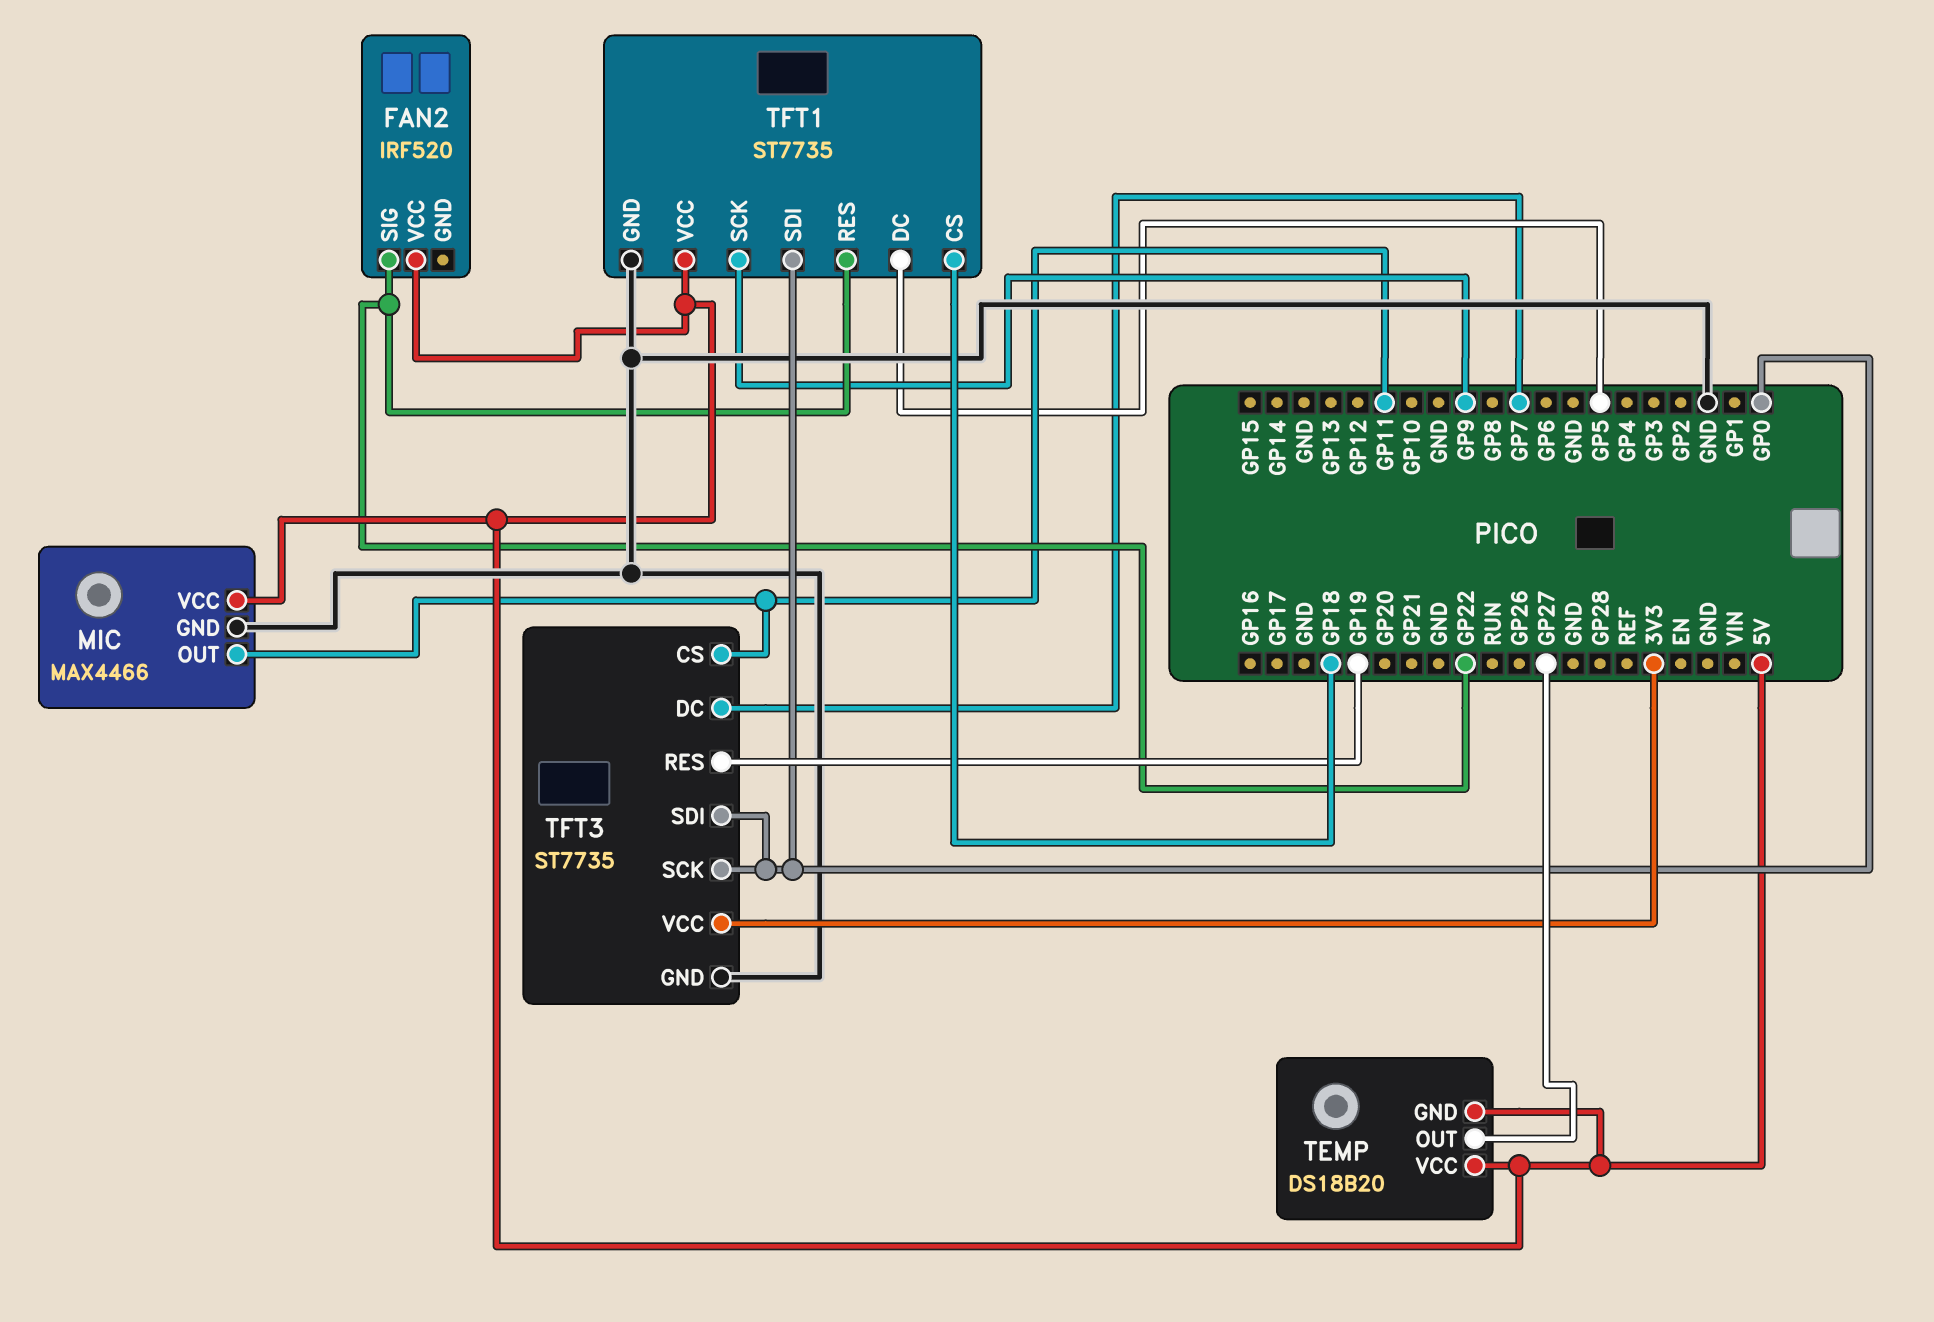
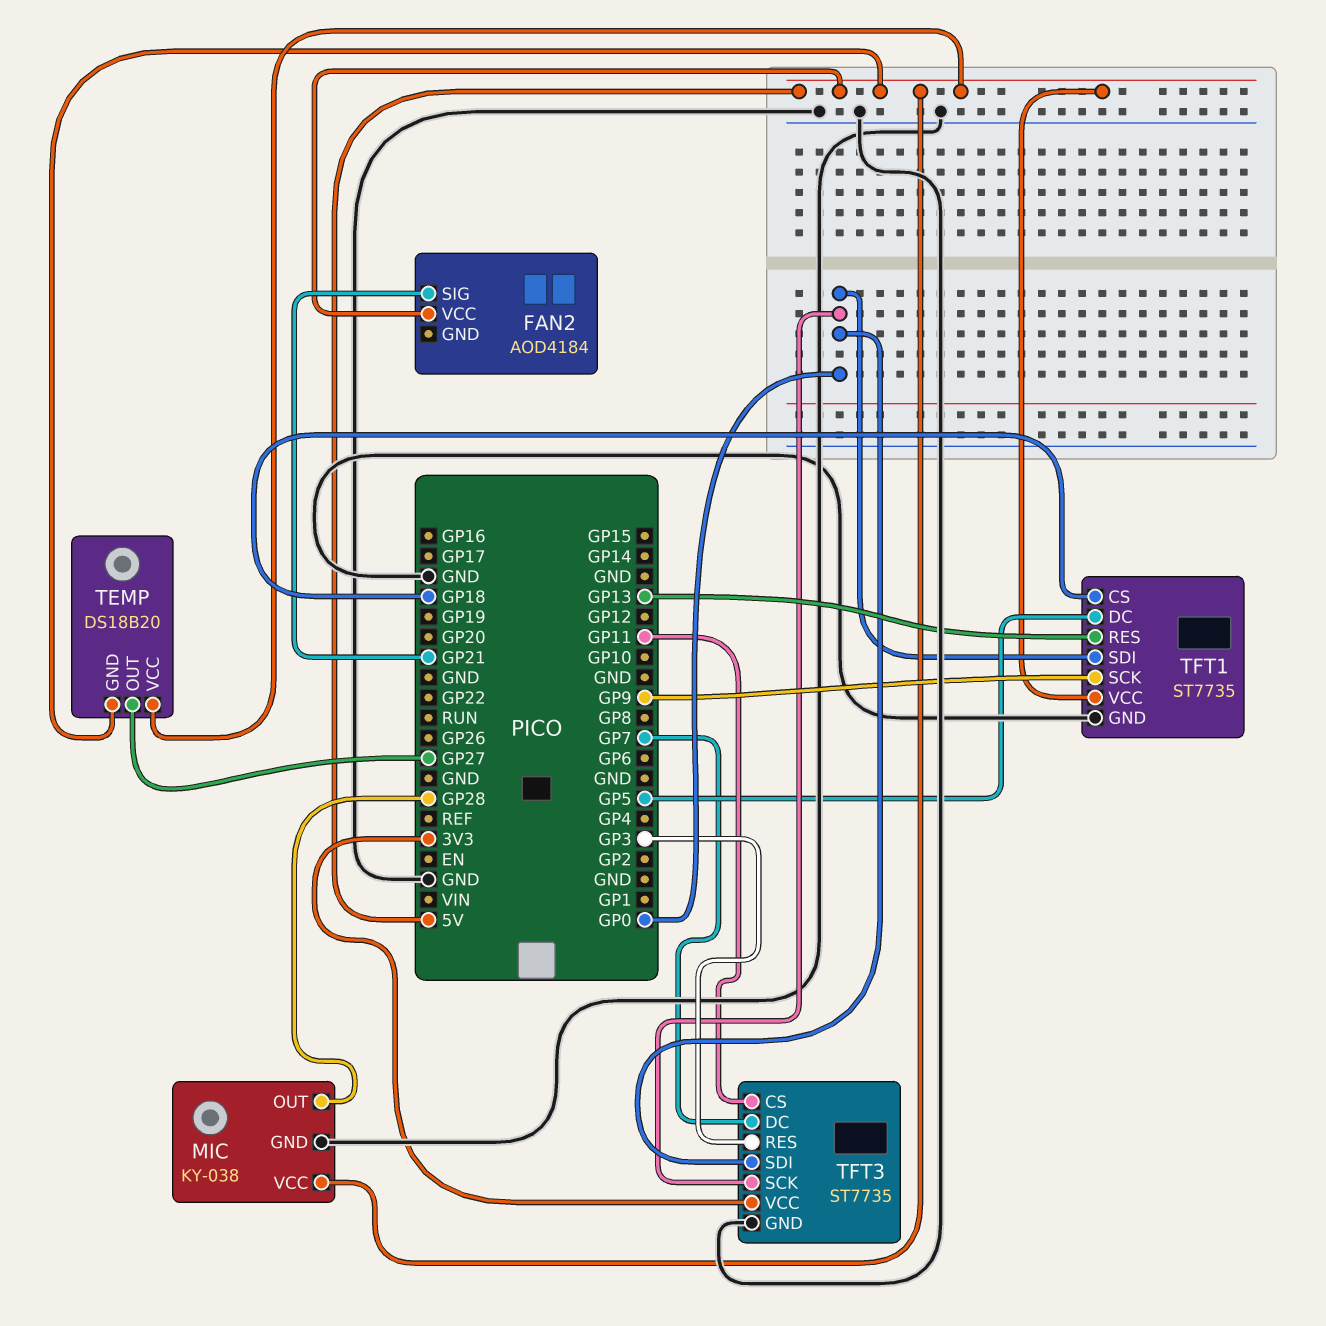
FAN2: IRF520 -> AOD4184
FAN2 pin SIG: GP22 -> GP21
MIC: MAX4466 -> KY-038
MIC pin OUT: GP11 -> GP28
TFT1 pin RES: GP22 -> GP13
TFT3 pin RES: GP19 -> GP3

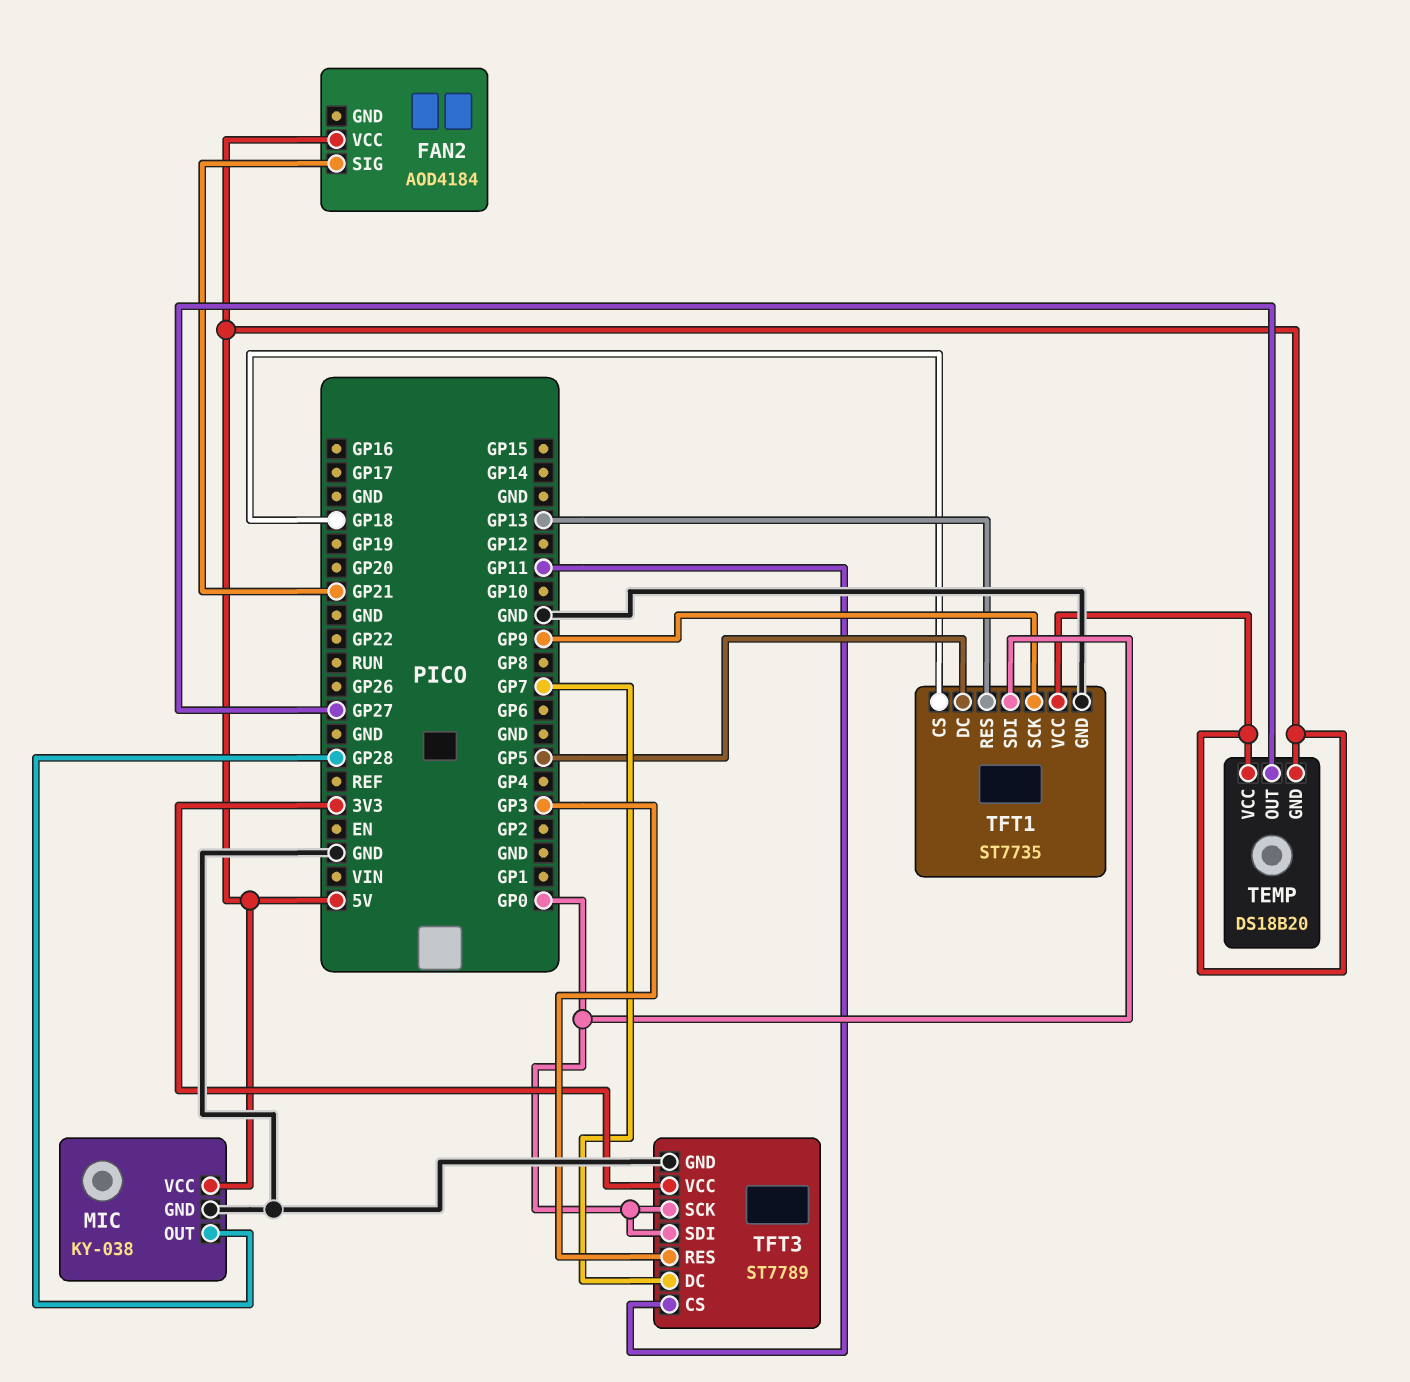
TFT3: ST7735 -> ST7789

